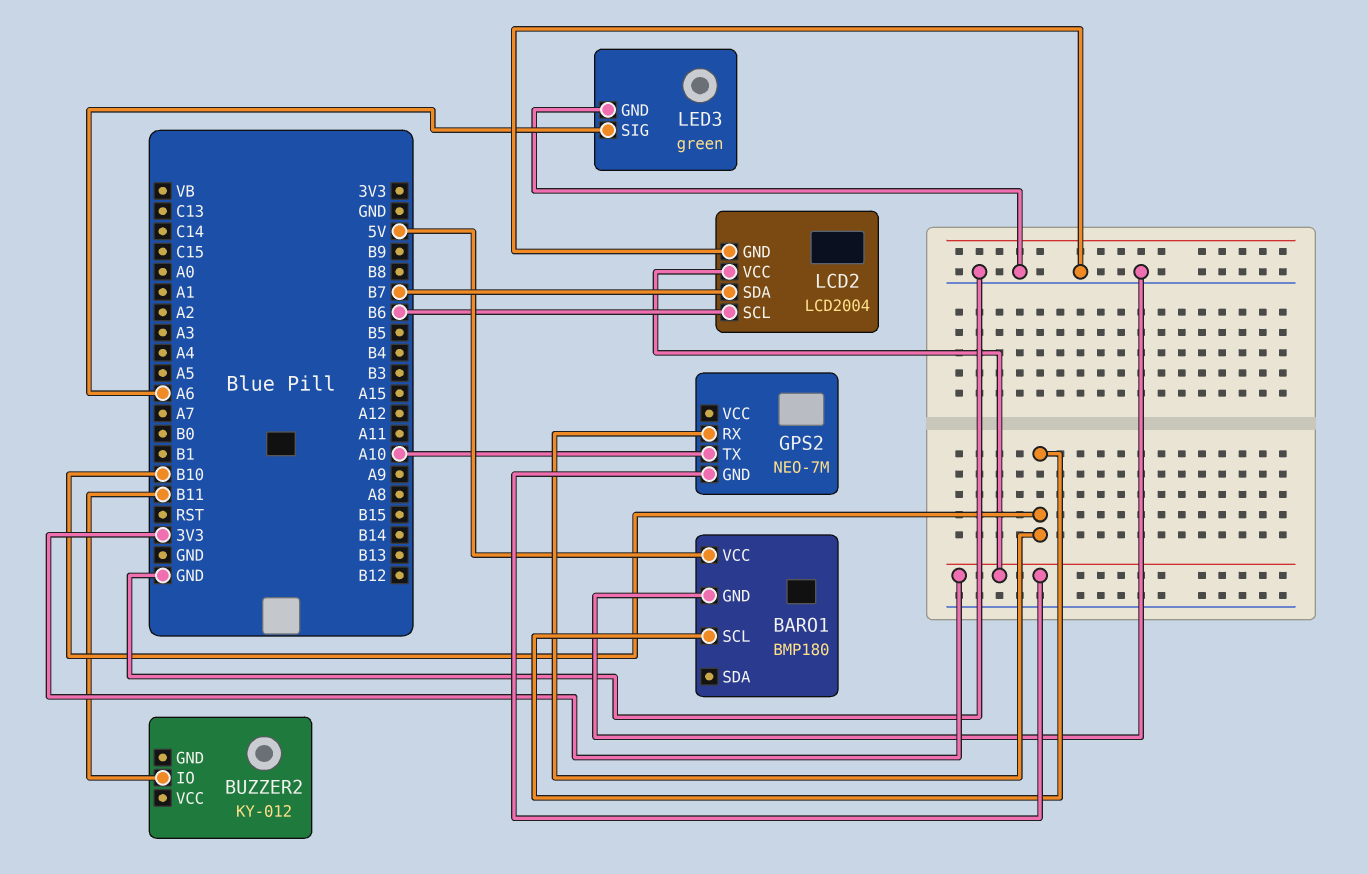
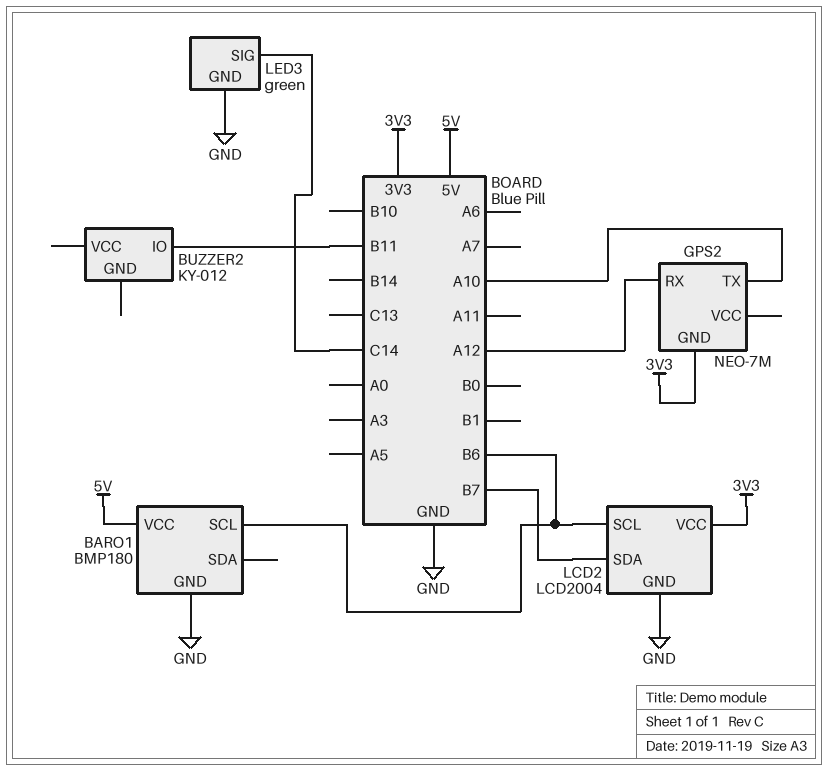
BARO1 pin SCL: B10 -> B6
GPS2 pin RX: B10 -> A12
LED3 pin SIG: A6 -> C14

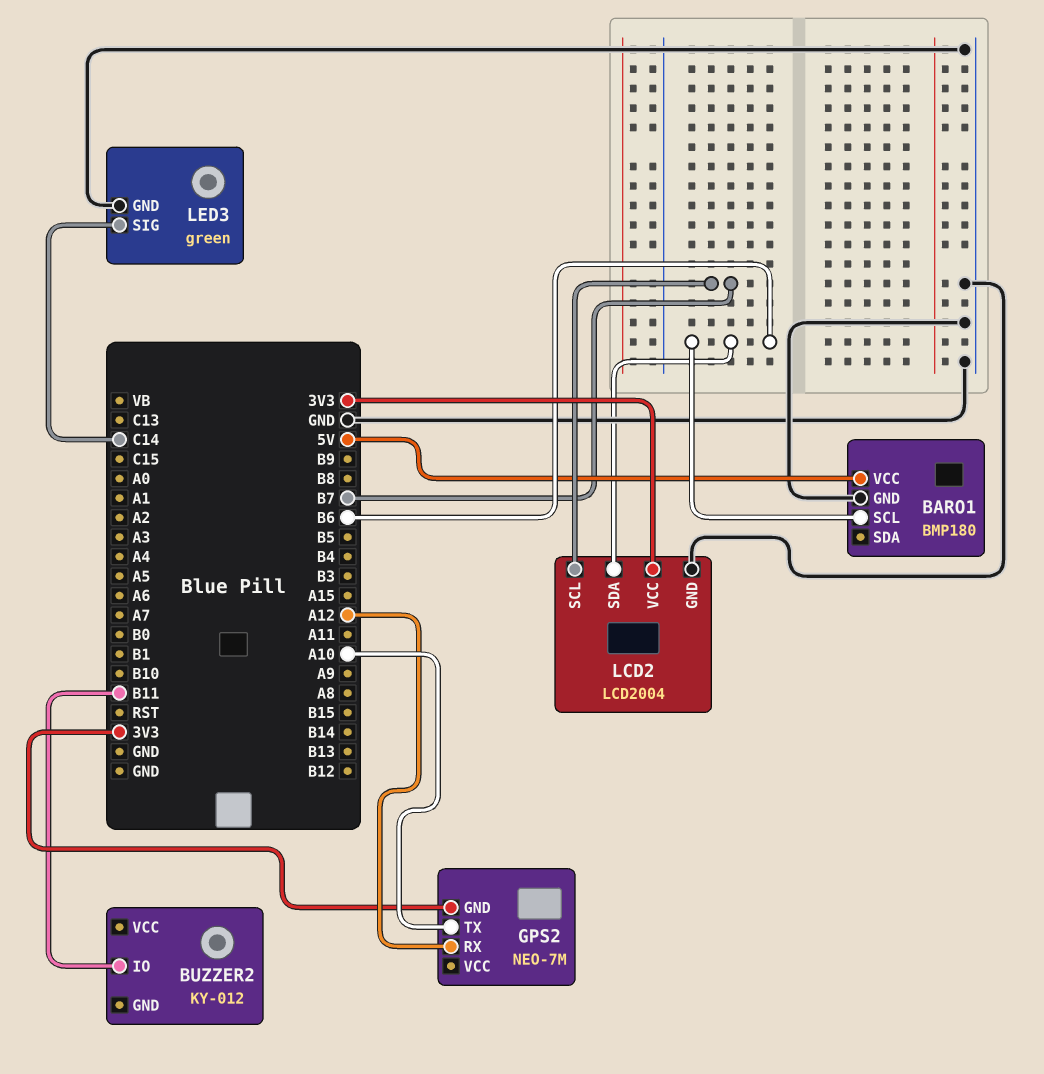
LCD2 pin SCL: B6 -> B7
LCD2 pin SDA: B7 -> B6

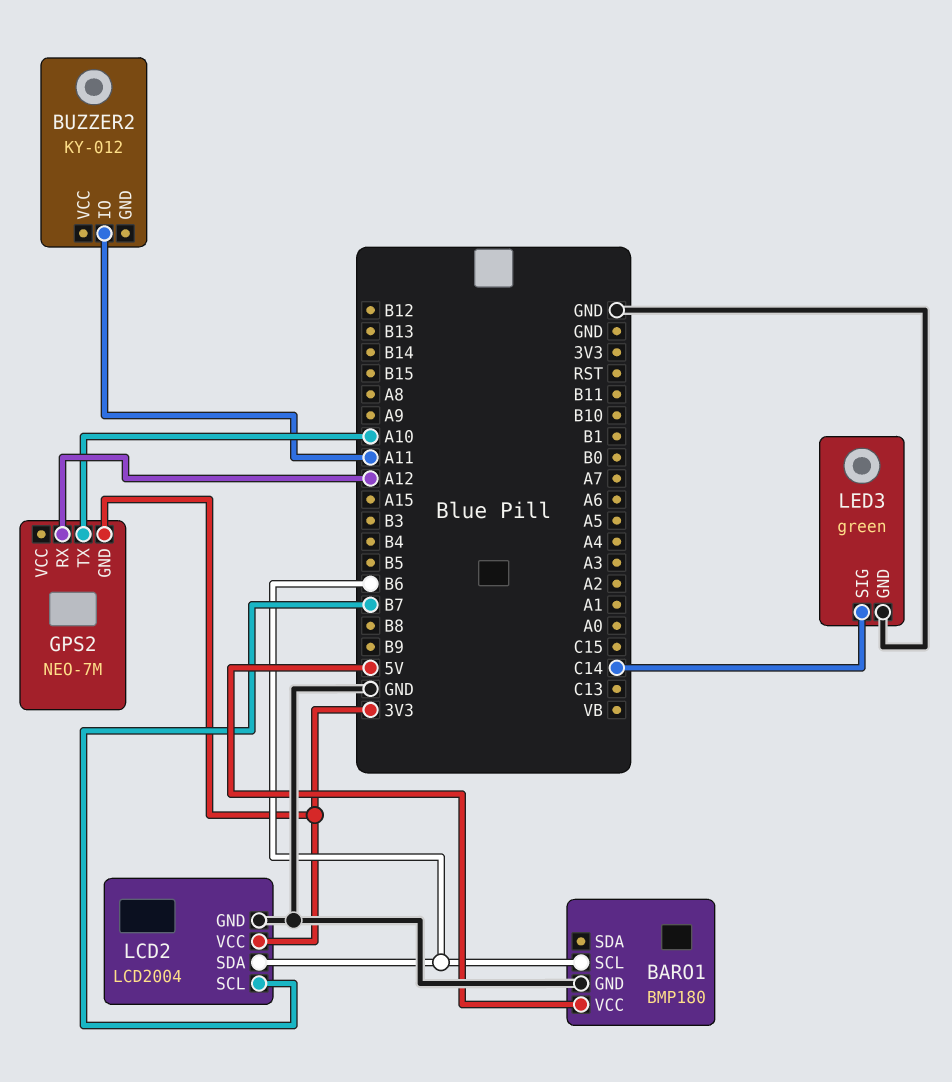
BUZZER2 pin IO: B11 -> A11

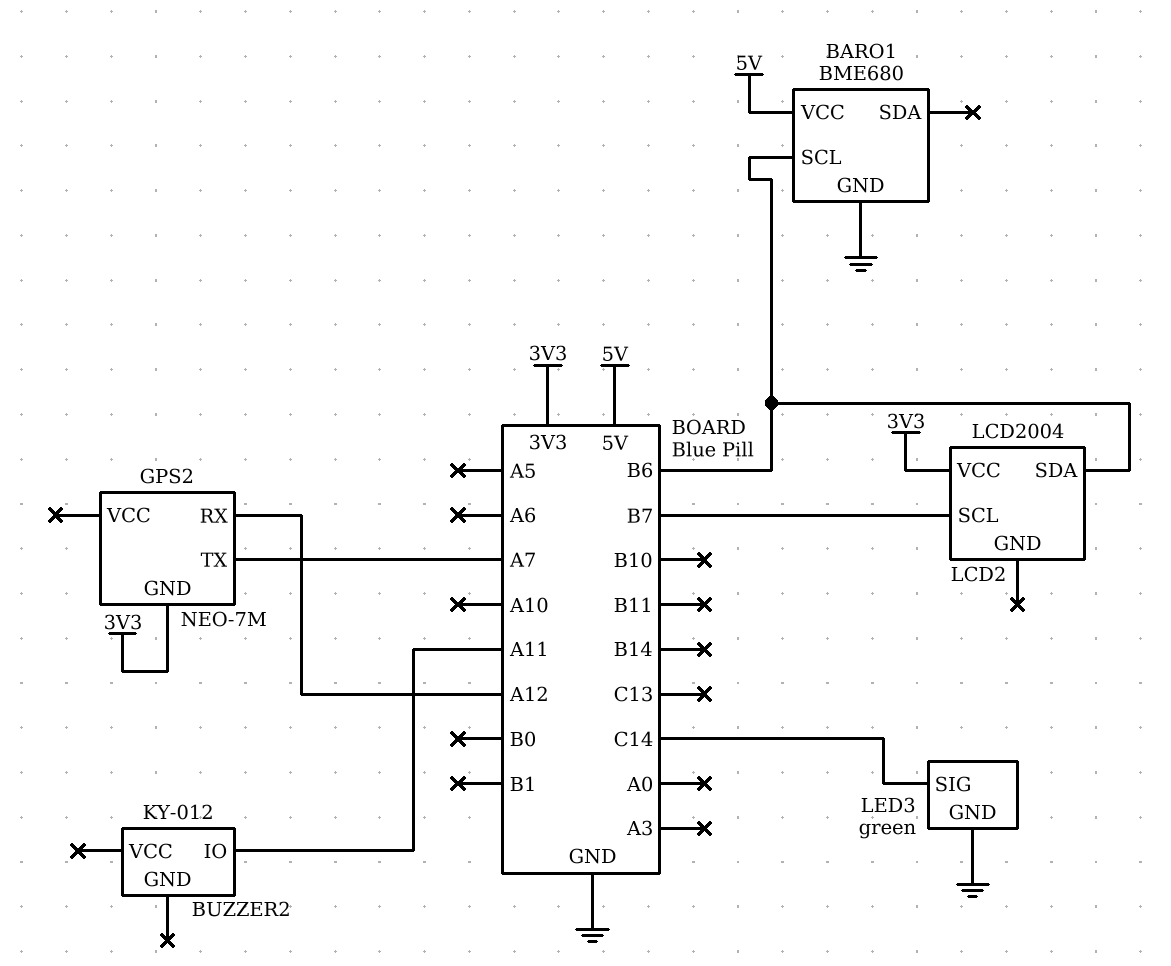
BARO1: BMP180 -> BME680
GPS2 pin TX: A10 -> A7
LCD2 pin GND: GND -> none

